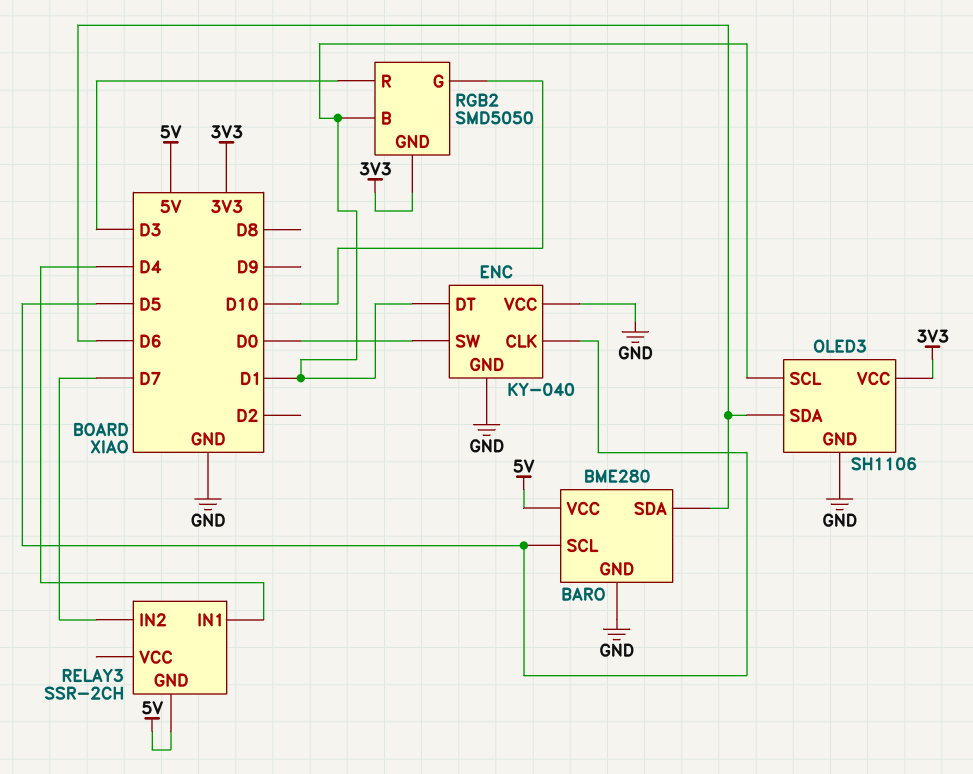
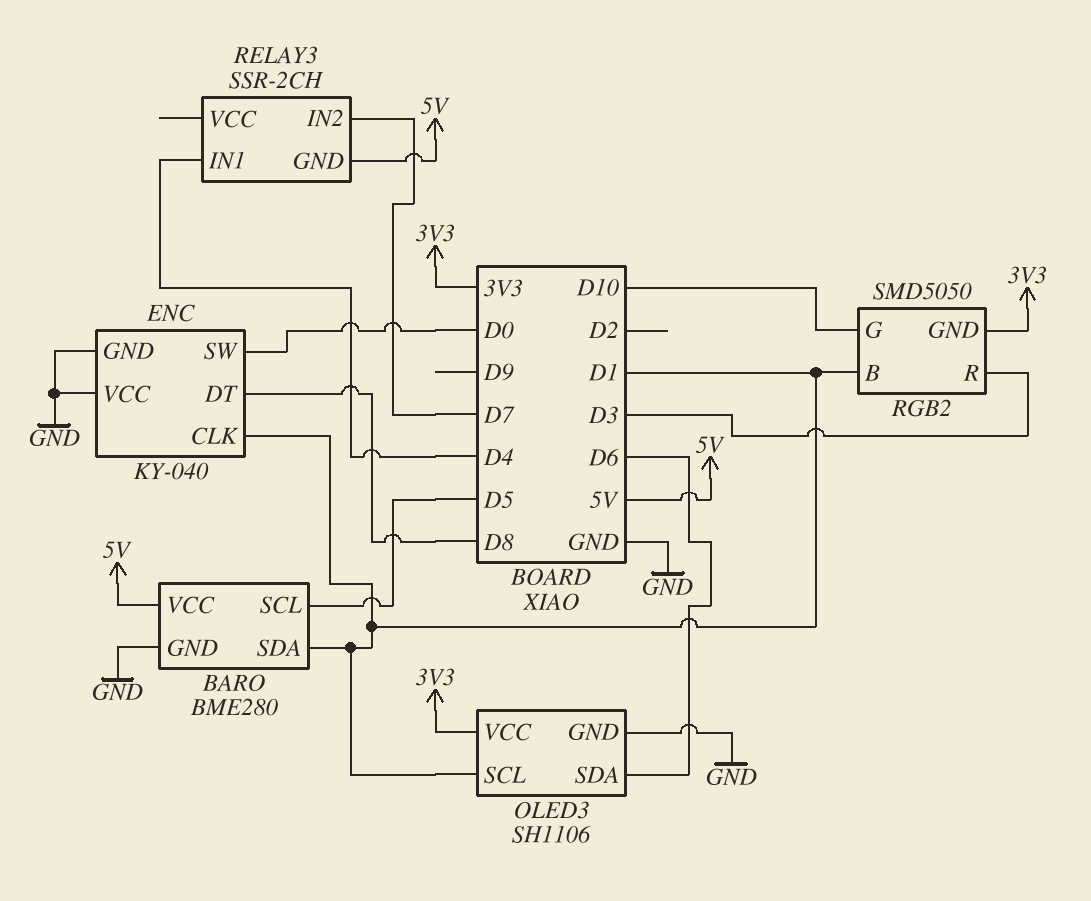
BARO pin SDA: D6 -> D1
ENC pin CLK: D5 -> D1
ENC pin DT: D1 -> D8

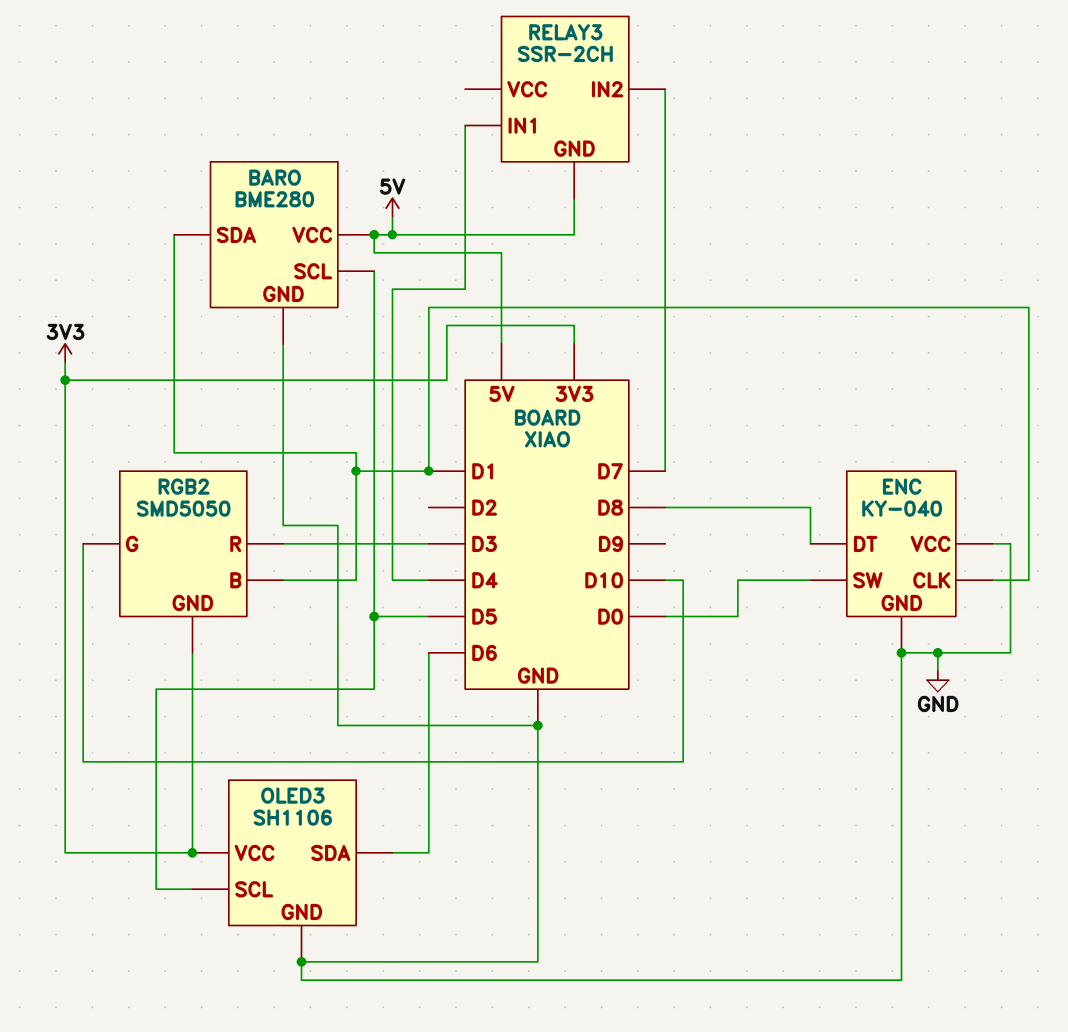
OLED3 pin SCL: D1 -> D5

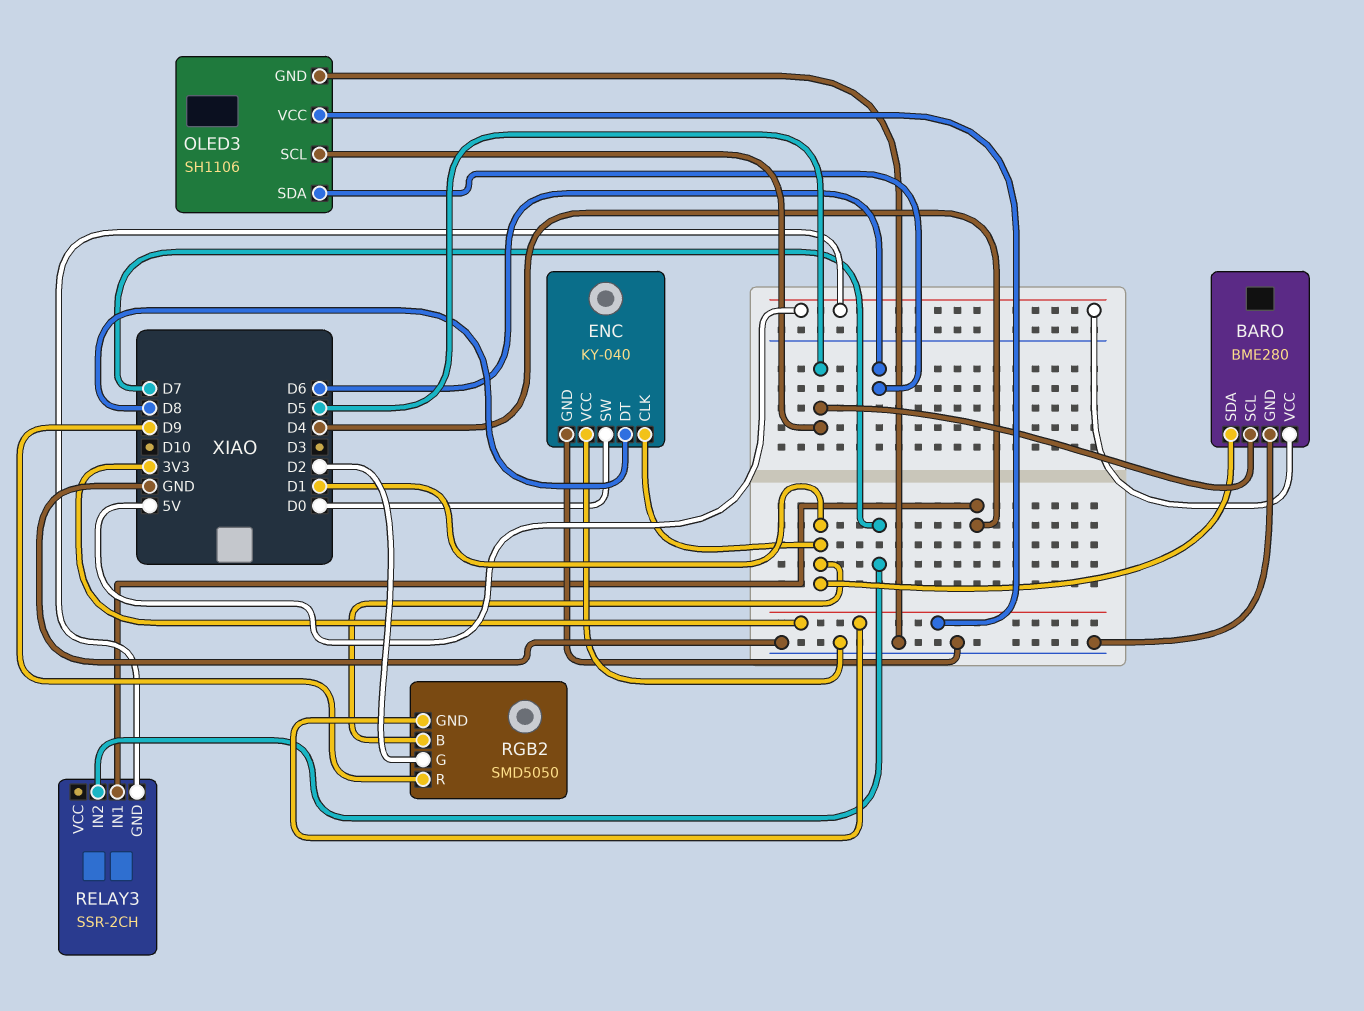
RGB2 pin G: D10 -> D2
RGB2 pin R: D3 -> D9

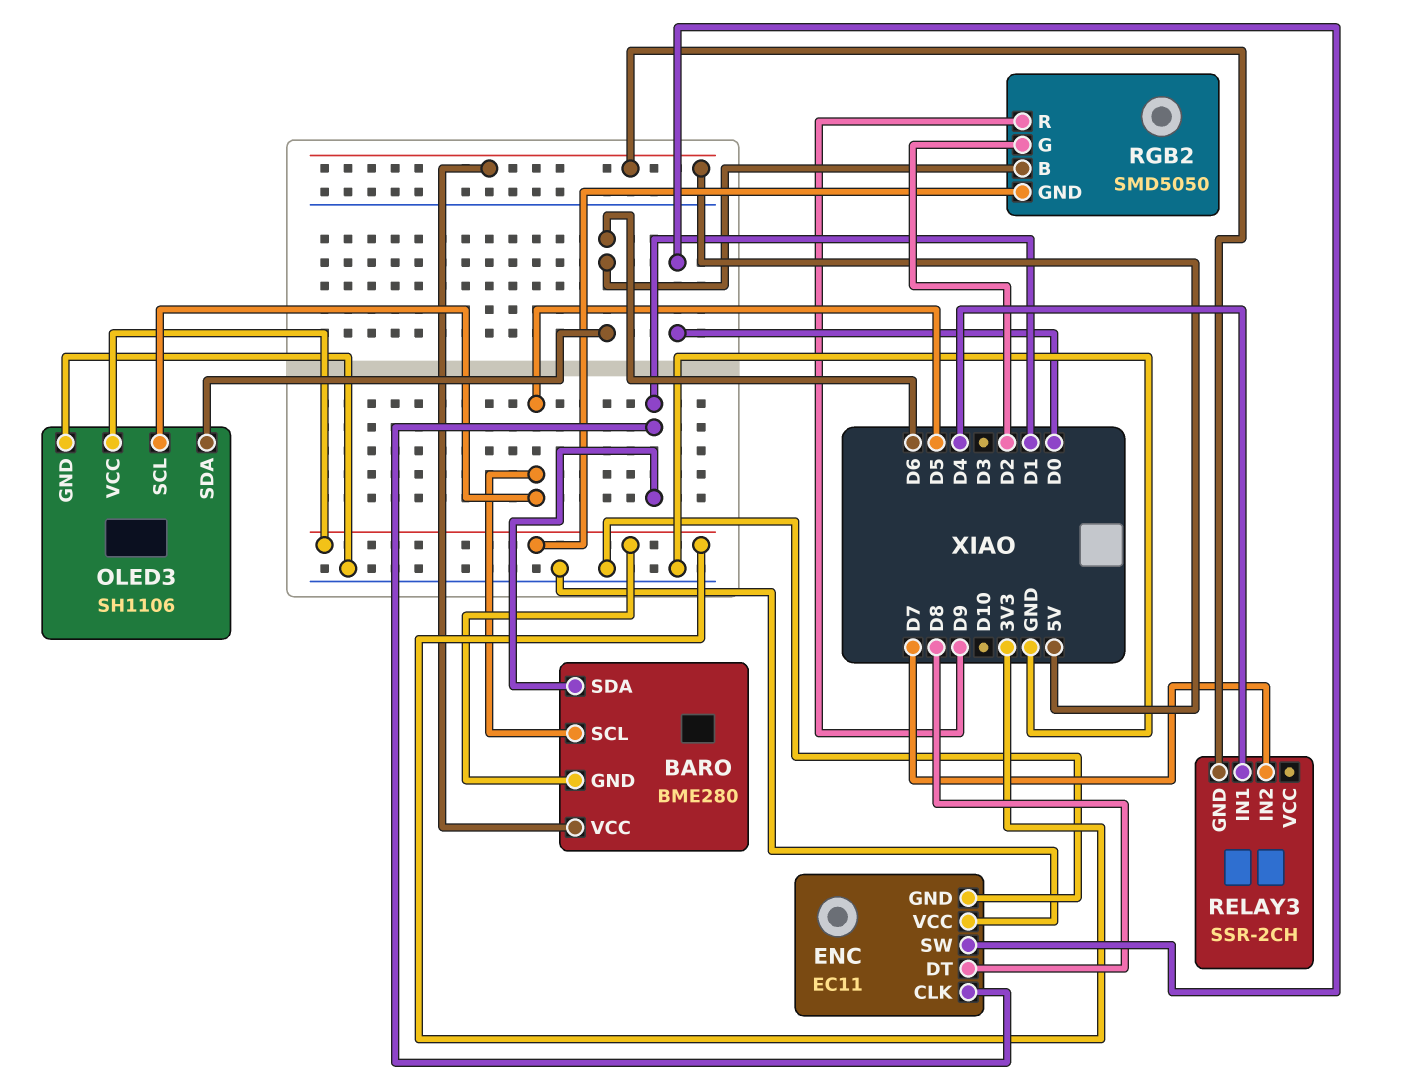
BARO pin GND: GND -> 3V3
ENC: KY-040 -> EC11
RGB2 pin B: D1 -> D6

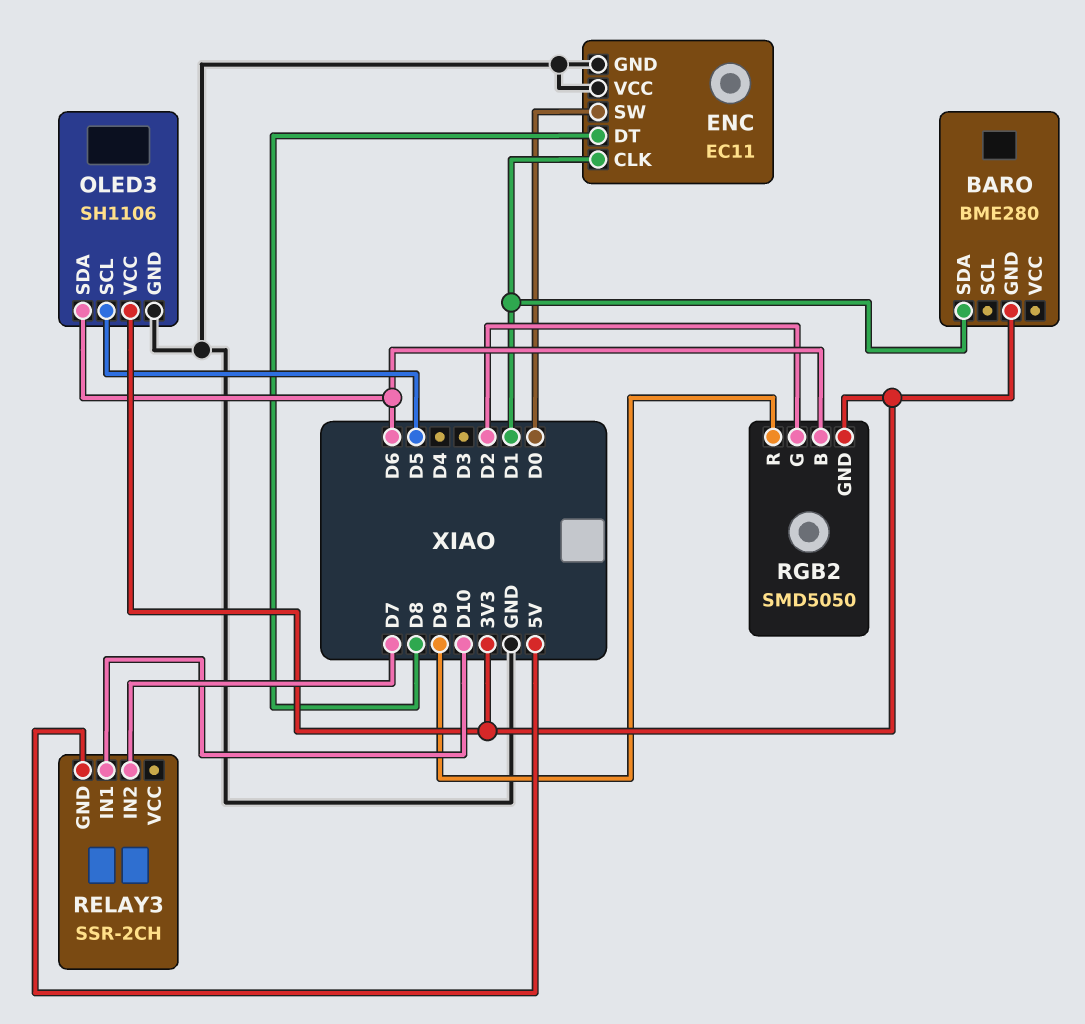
BARO pin SCL: D5 -> none
BARO pin VCC: 5V -> none
RELAY3 pin IN1: D4 -> D10

